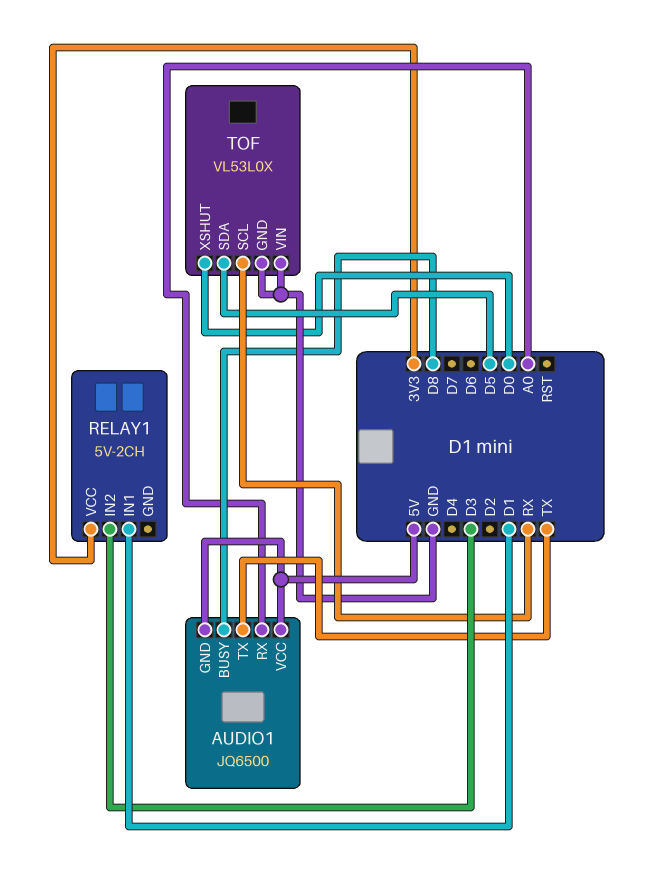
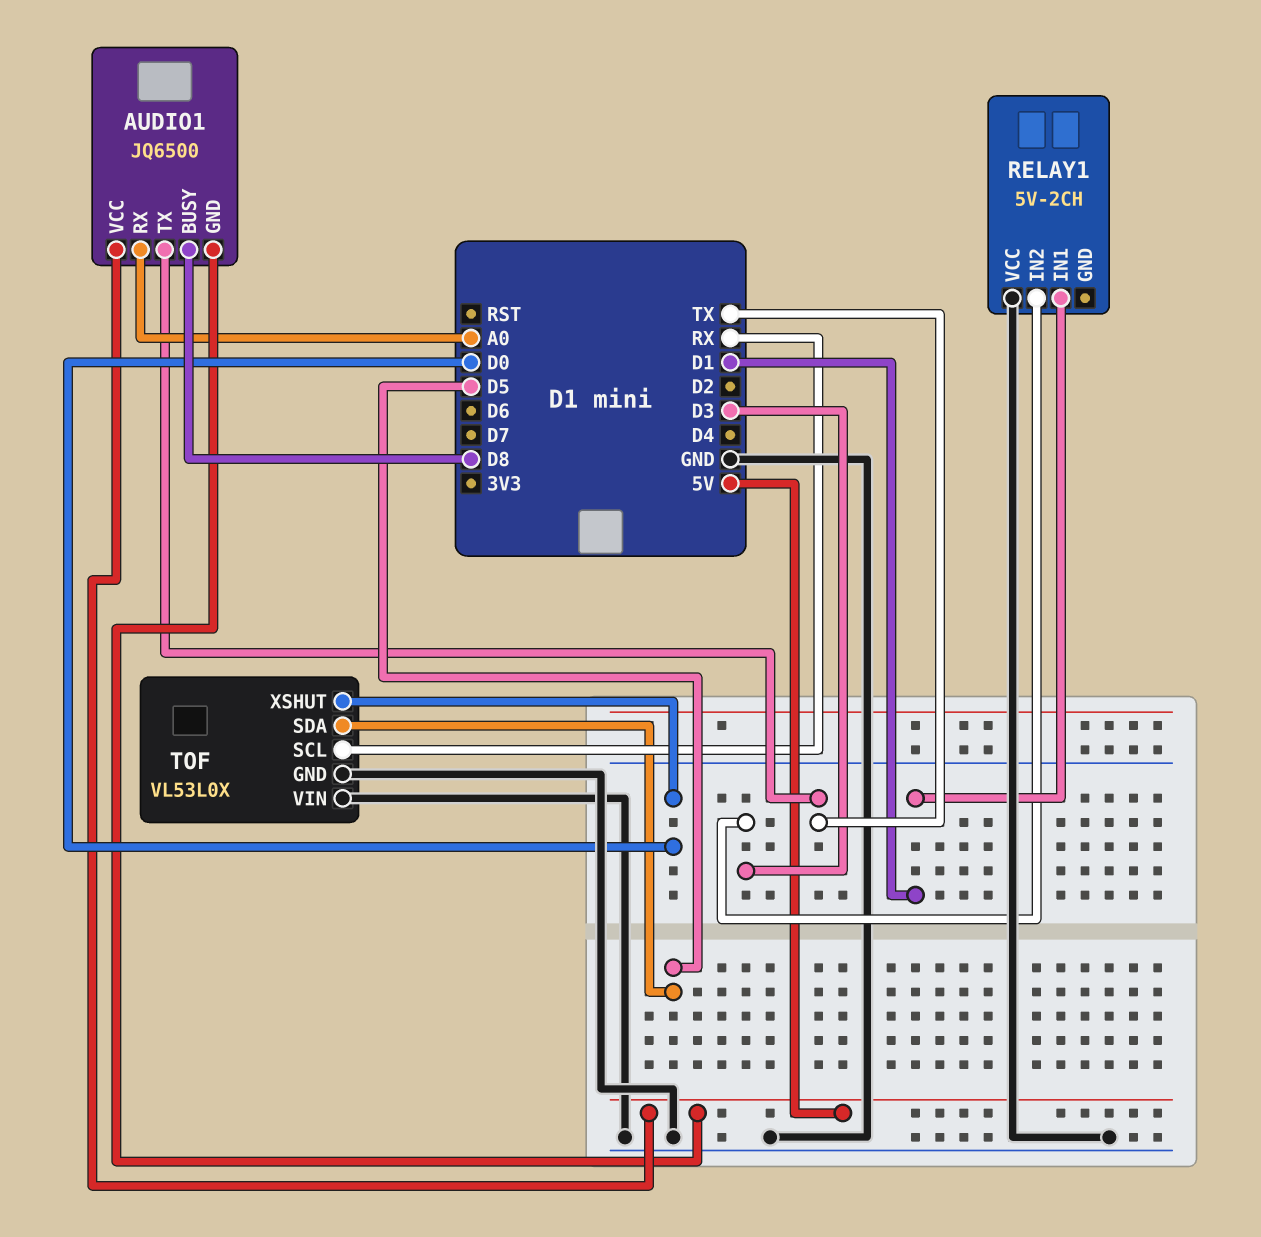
RELAY1 pin VCC: 3V3 -> GND

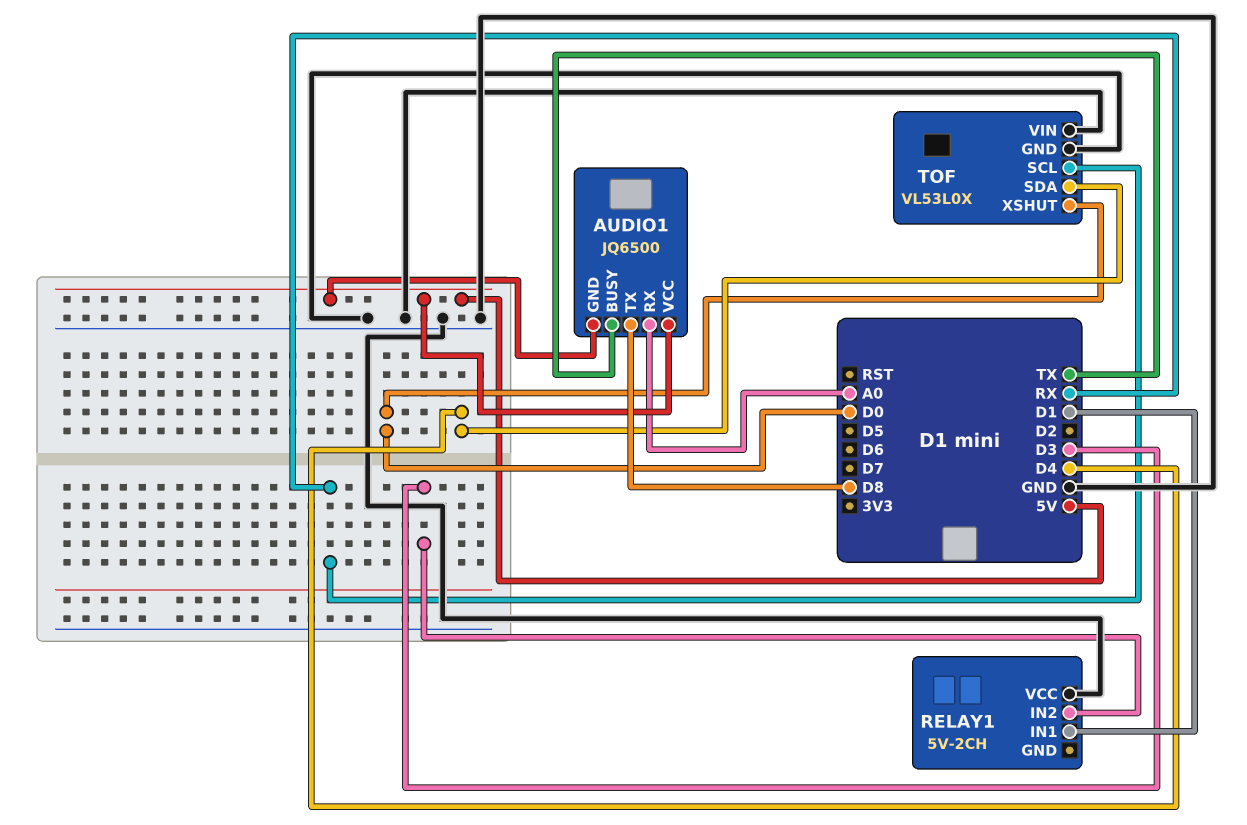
AUDIO1 pin BUSY: D8 -> TX
AUDIO1 pin TX: TX -> D8
TOF pin SDA: D5 -> D4

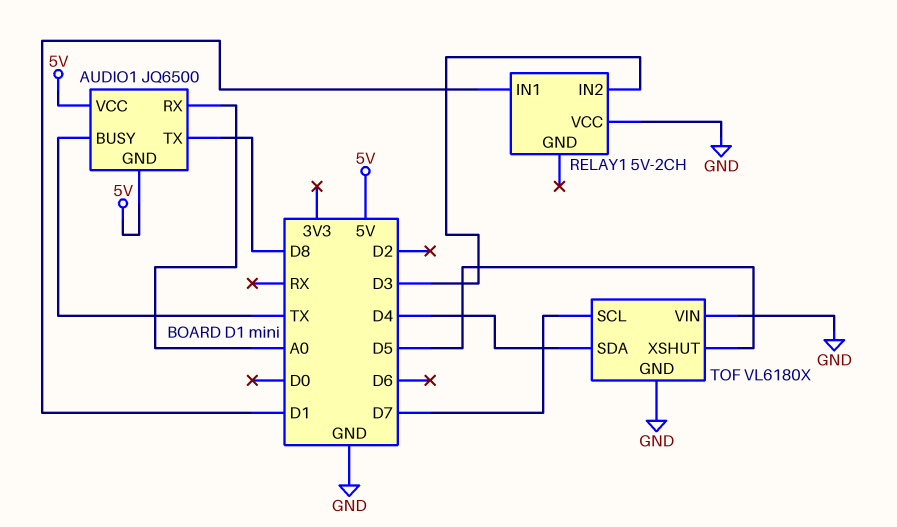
TOF: VL53L0X -> VL6180X
TOF pin SCL: RX -> D7
TOF pin XSHUT: D0 -> D5

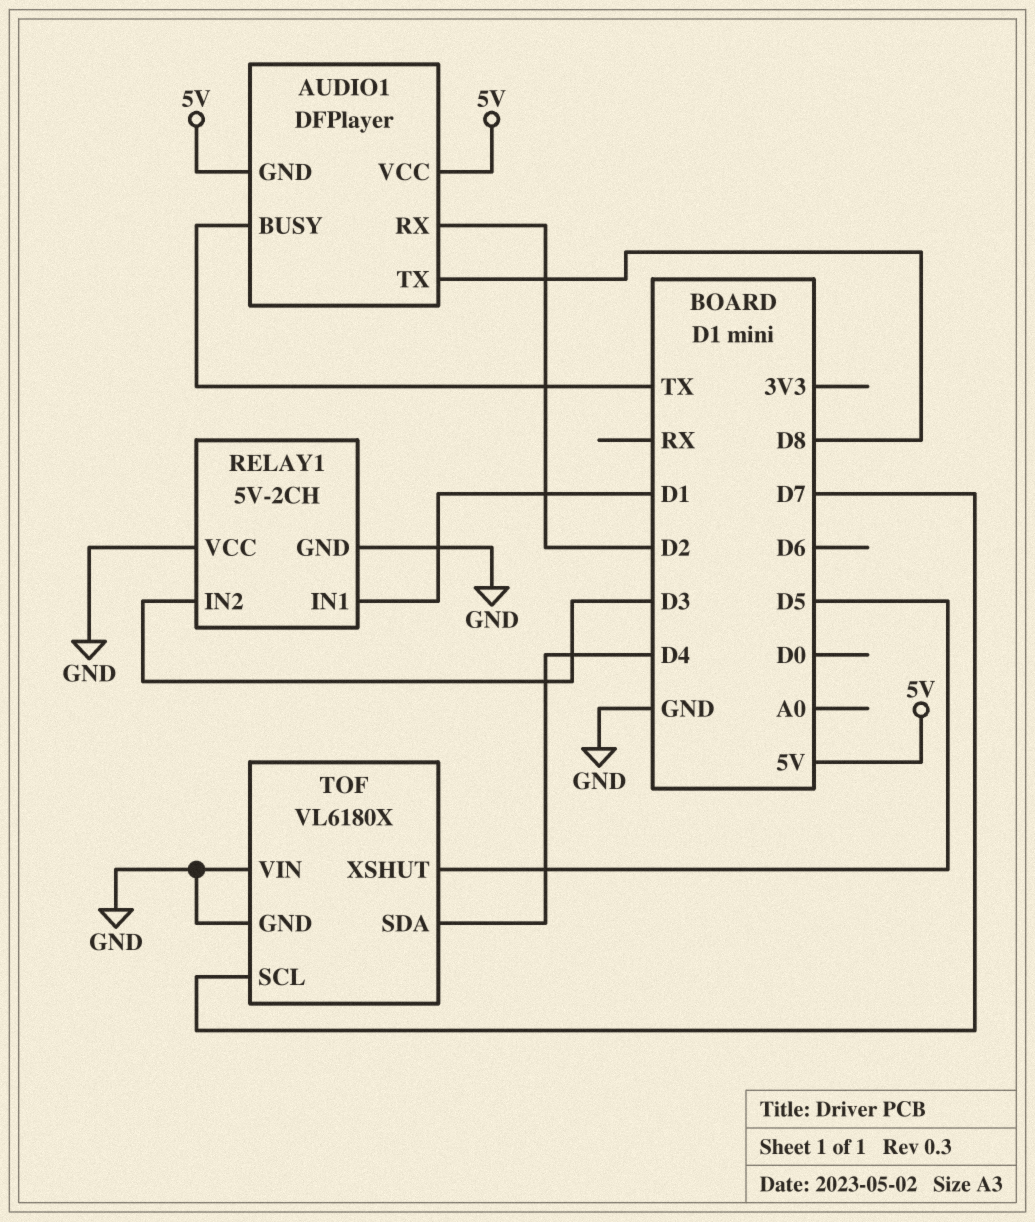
AUDIO1: JQ6500 -> DFPlayer
AUDIO1 pin RX: A0 -> D2
RELAY1 pin GND: none -> GND

